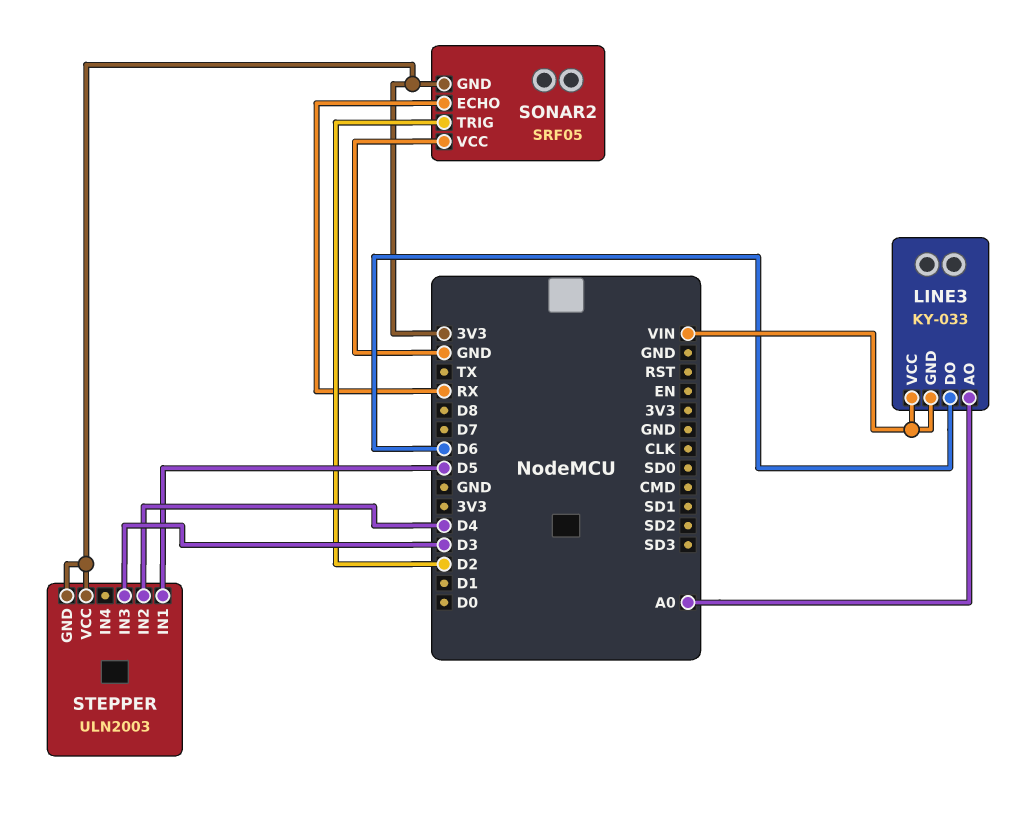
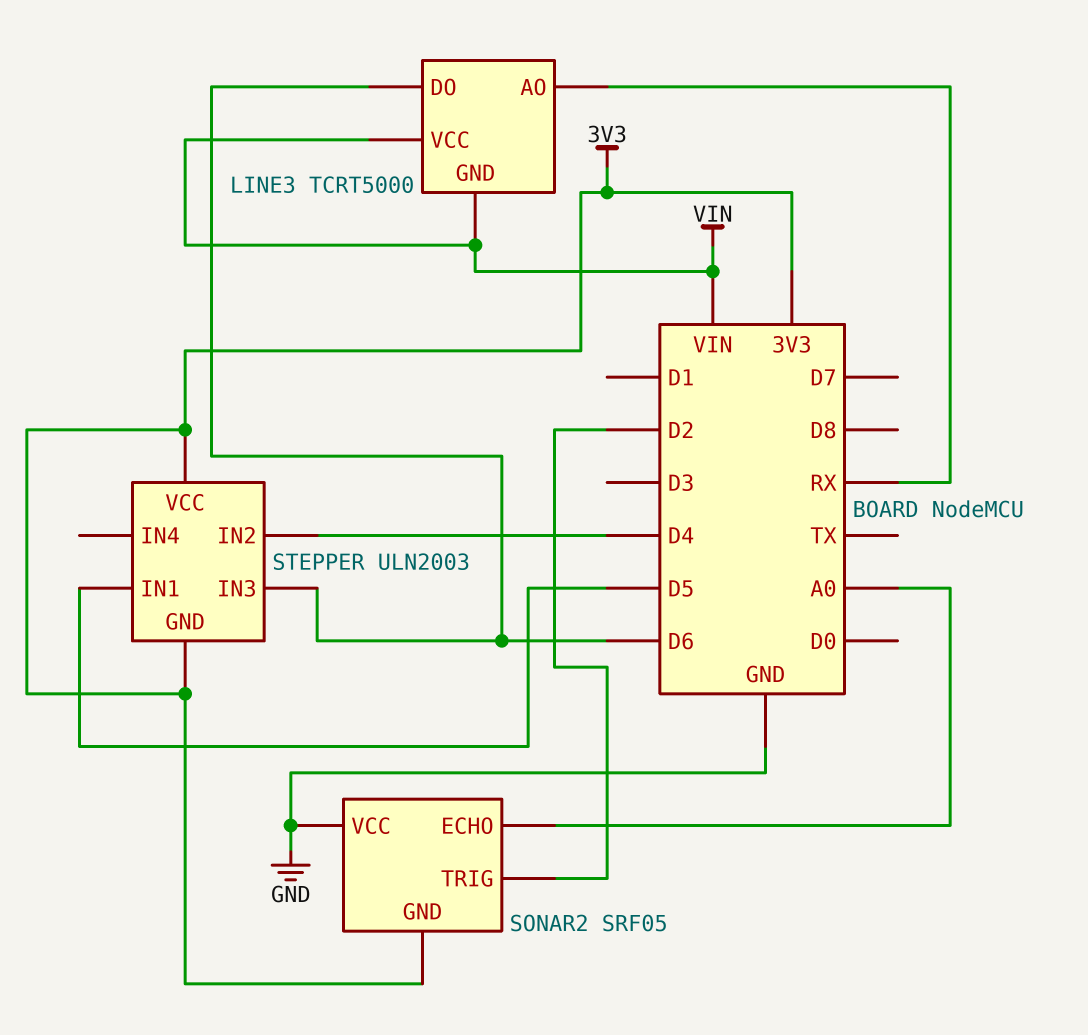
LINE3: KY-033 -> TCRT5000
LINE3 pin AO: A0 -> RX
SONAR2 pin ECHO: RX -> A0
STEPPER pin IN3: D3 -> D6

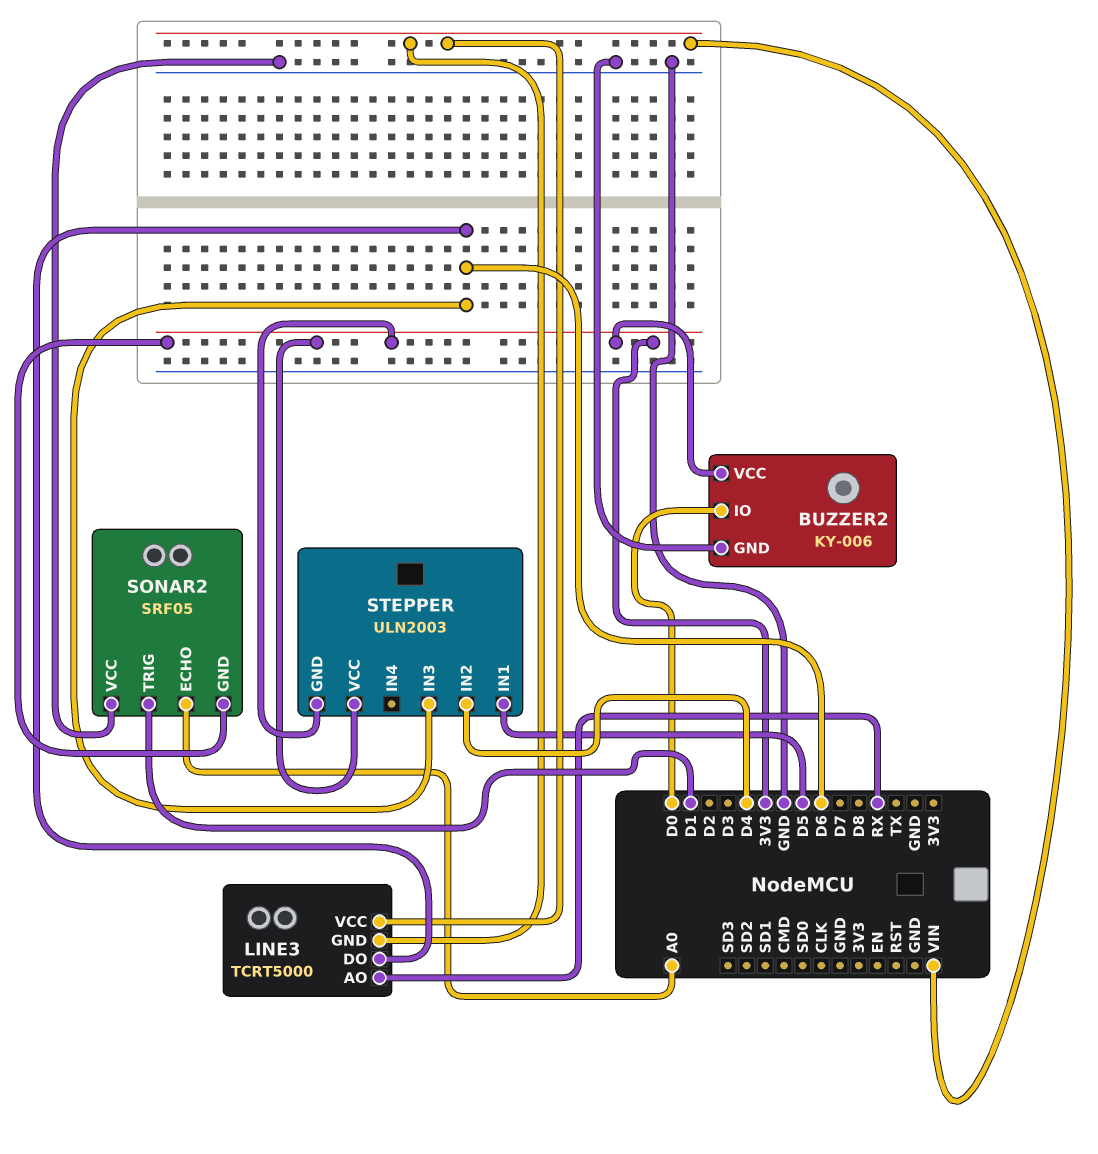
BUZZER2: none -> KY-006
BUZZER2 pin GND: none -> GND
BUZZER2 pin IO: none -> D0
BUZZER2 pin VCC: none -> 3V3
SONAR2 pin TRIG: D2 -> D1

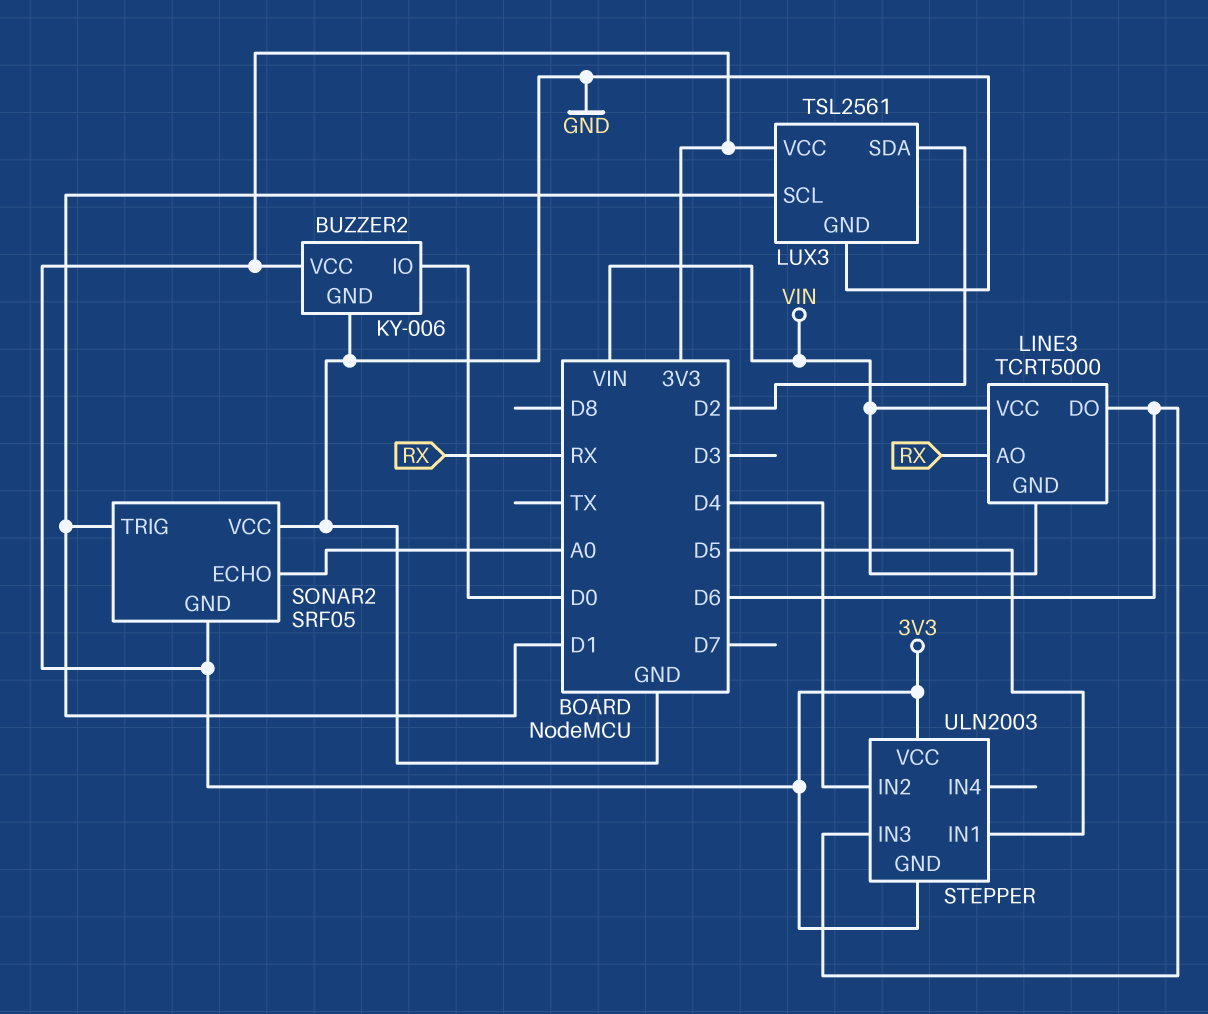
LUX3: none -> TSL2561
LUX3 pin GND: none -> GND
LUX3 pin SCL: none -> D1
LUX3 pin SDA: none -> D2
LUX3 pin VCC: none -> 3V3

